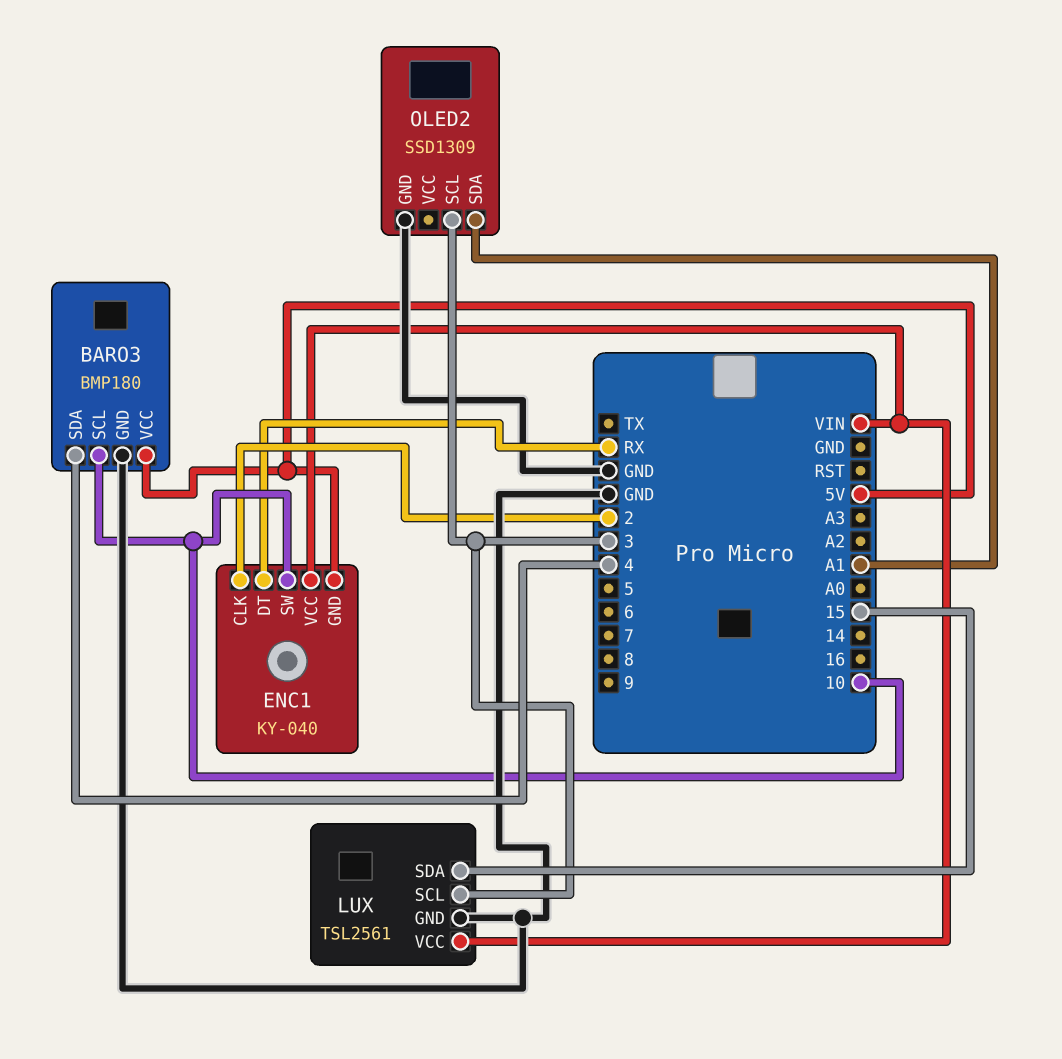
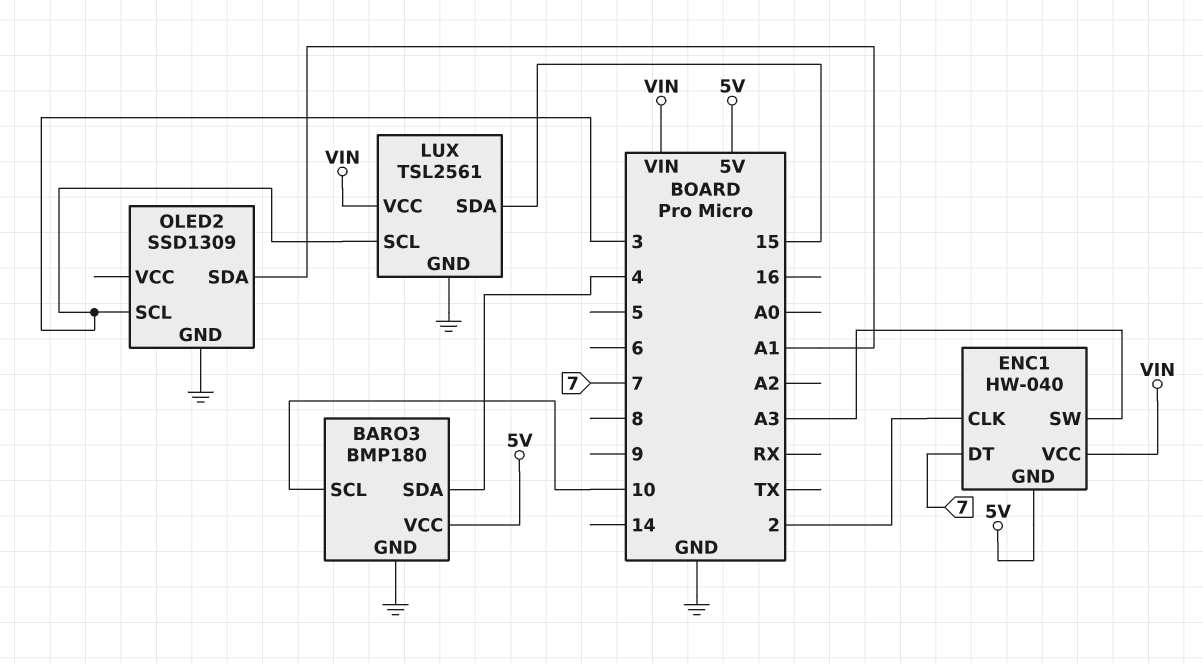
ENC1: KY-040 -> HW-040
ENC1 pin DT: RX -> 7
ENC1 pin SW: 10 -> A3

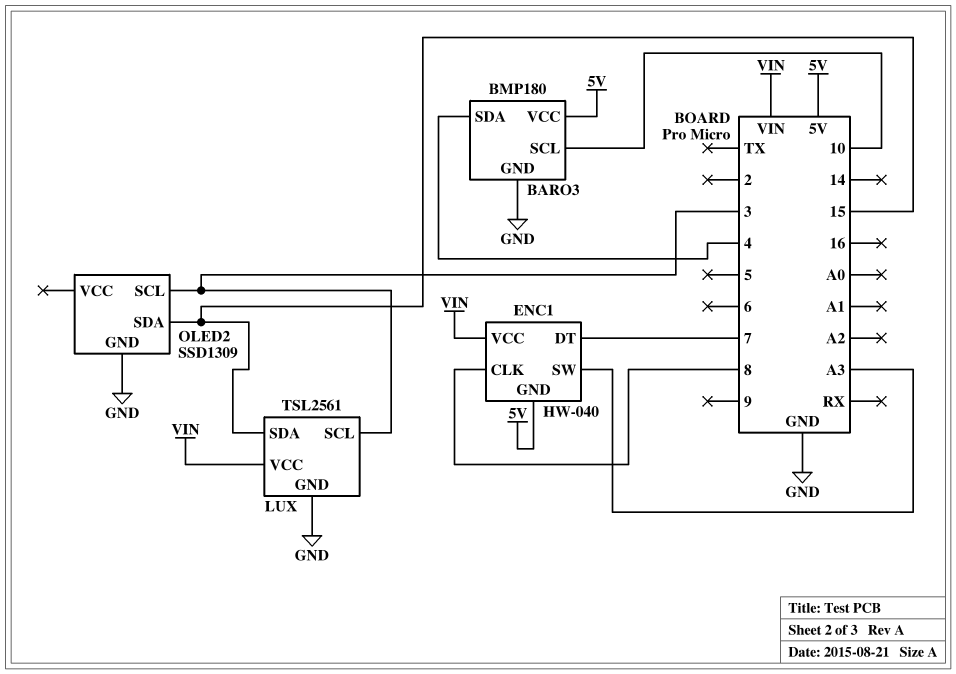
ENC1 pin CLK: 2 -> 8
OLED2 pin SDA: A1 -> 15

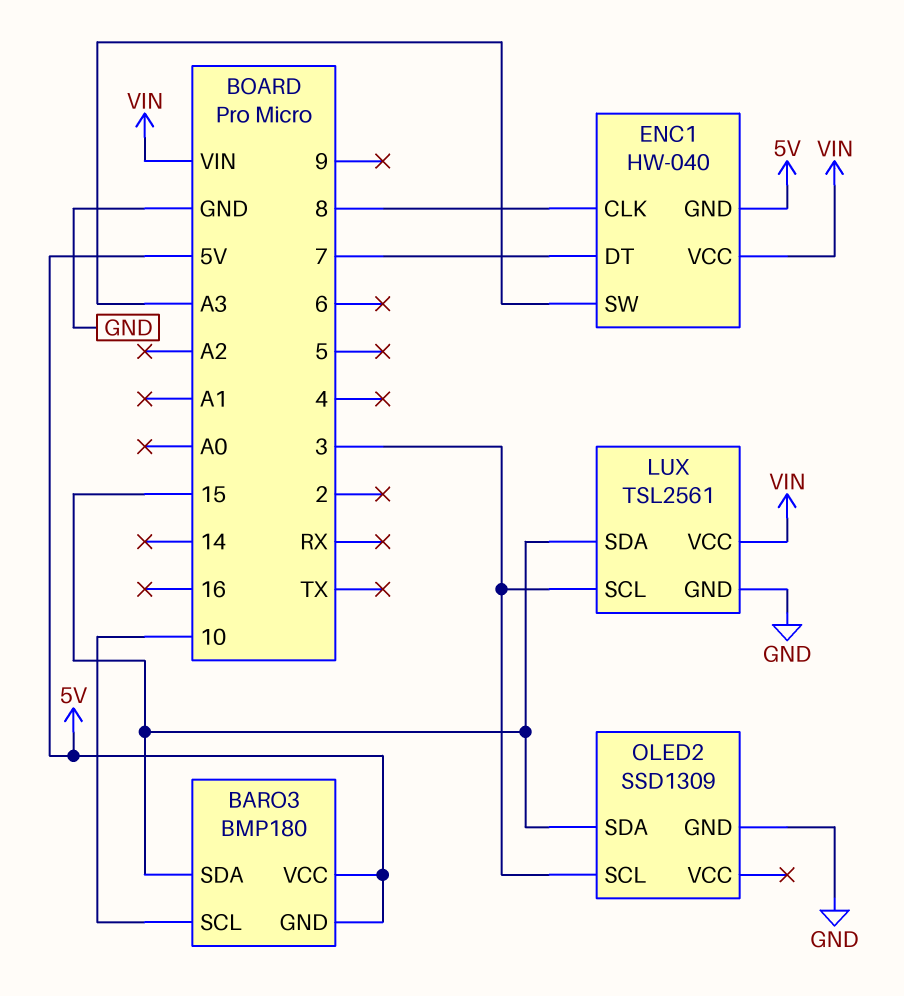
BARO3 pin GND: GND -> 5V
BARO3 pin SDA: 4 -> 15

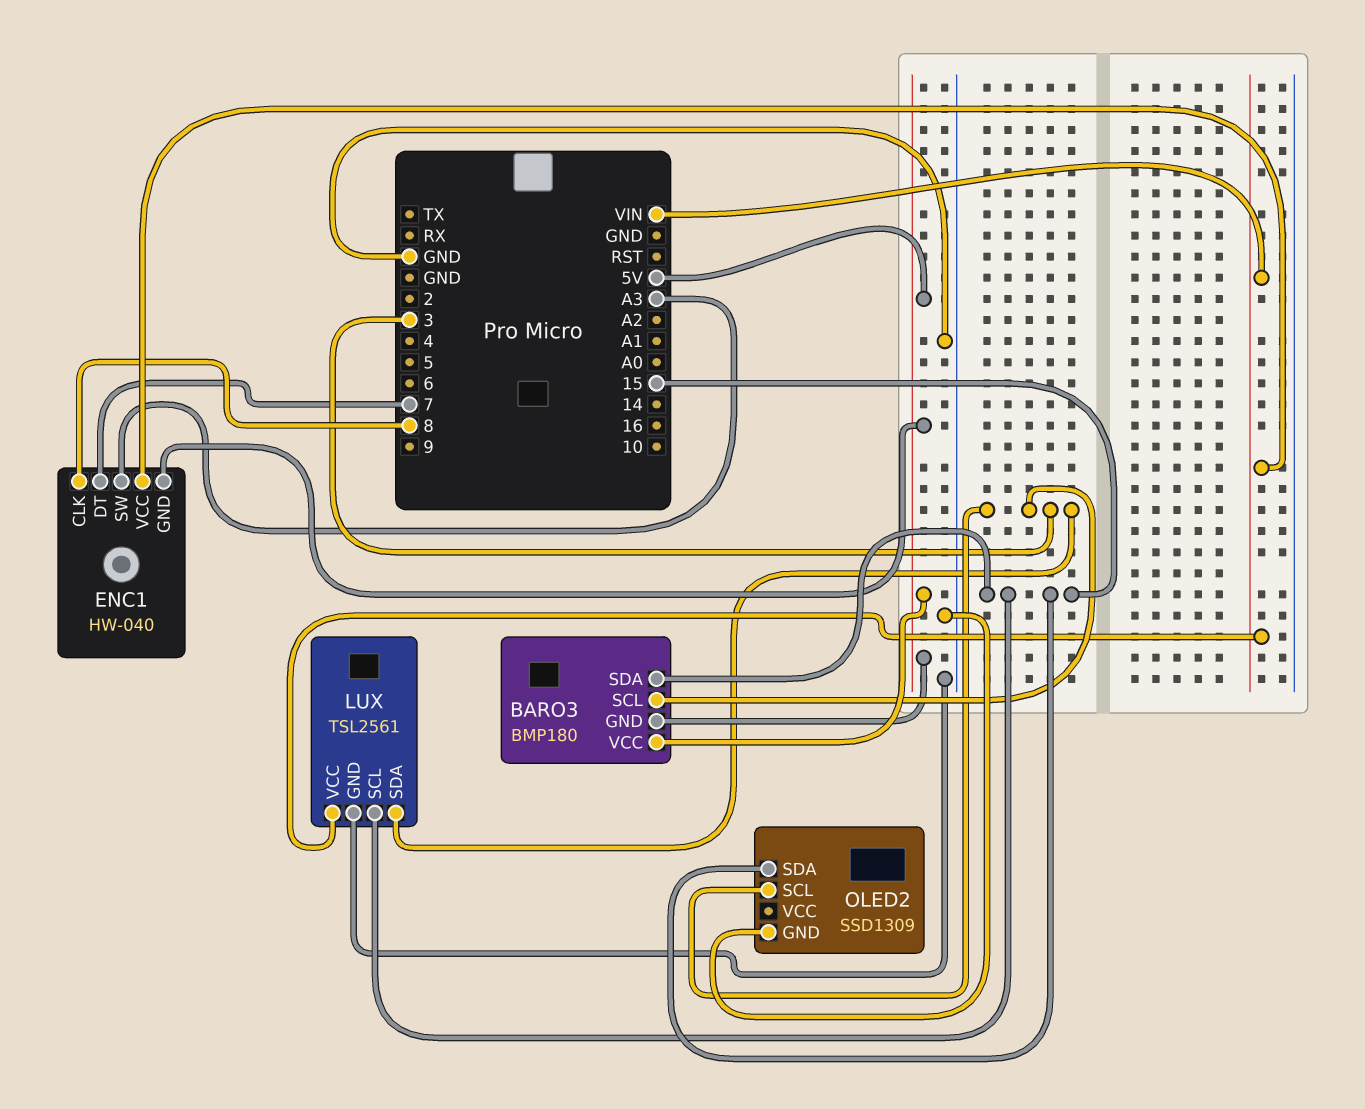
BARO3 pin SCL: 10 -> 3
LUX pin SCL: 3 -> 15
LUX pin SDA: 15 -> 3

